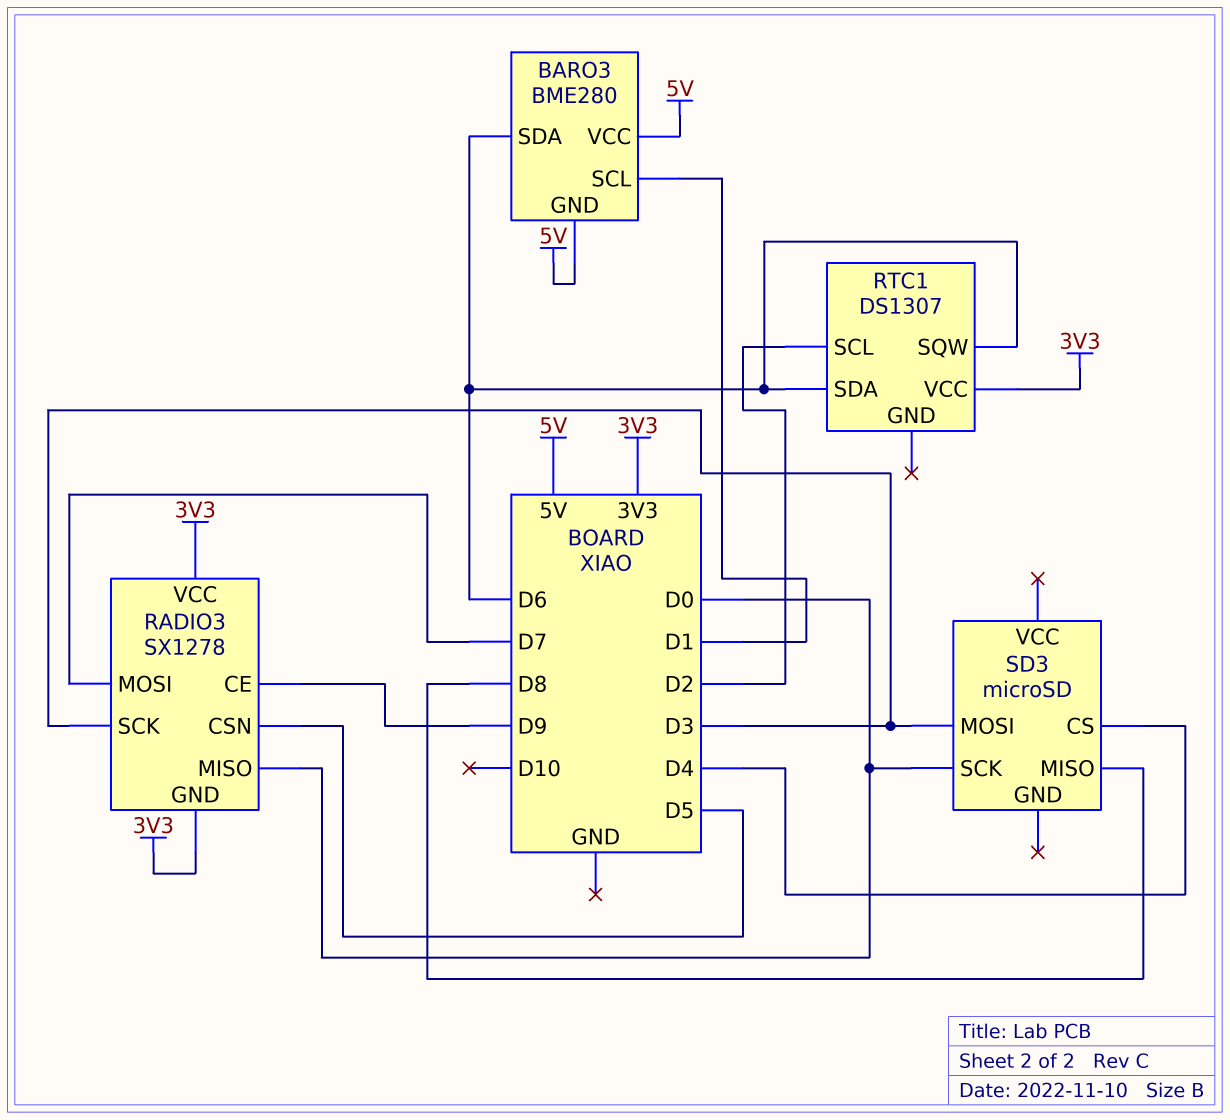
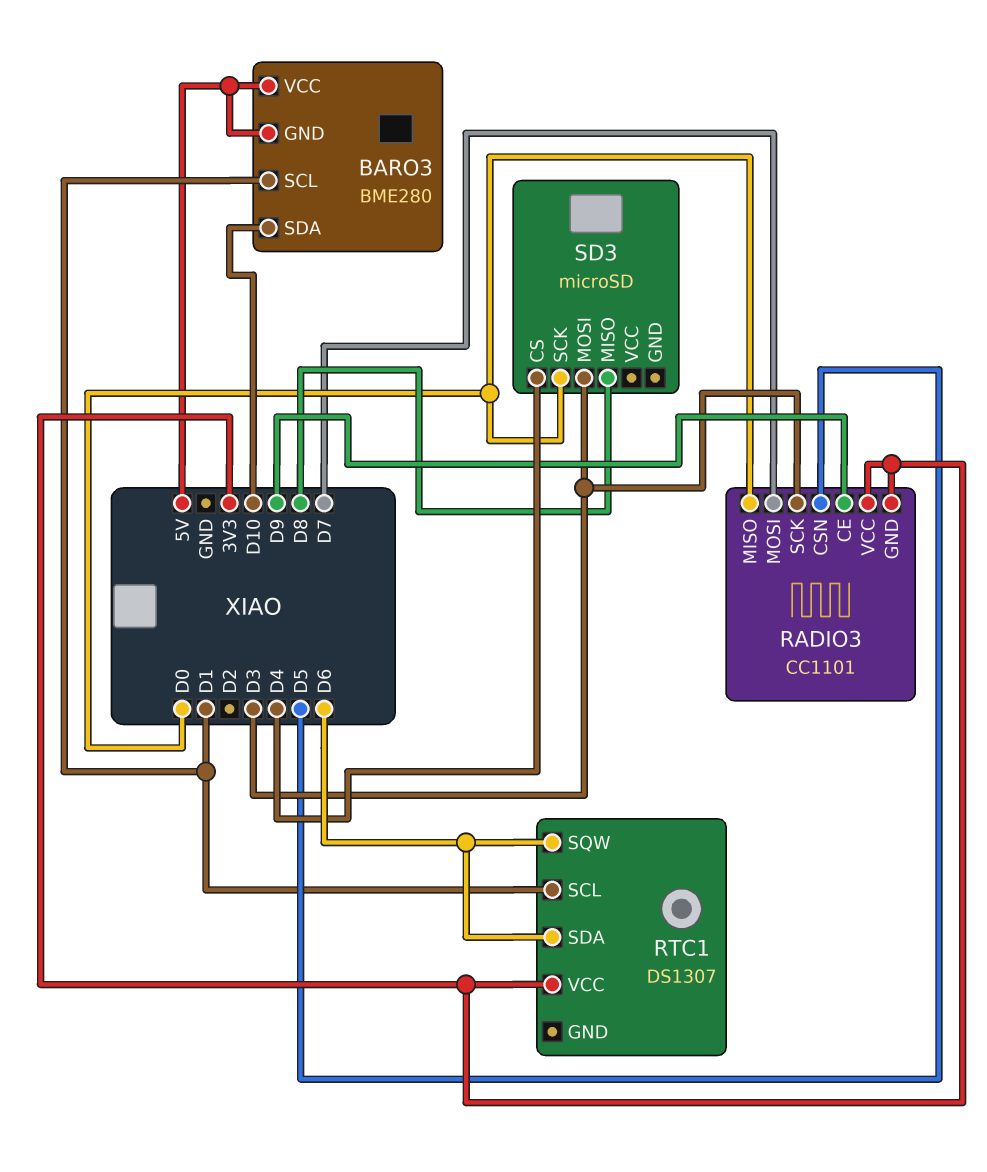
BARO3 pin SDA: D6 -> D10
RADIO3: SX1278 -> CC1101
RTC1 pin SCL: D2 -> D1

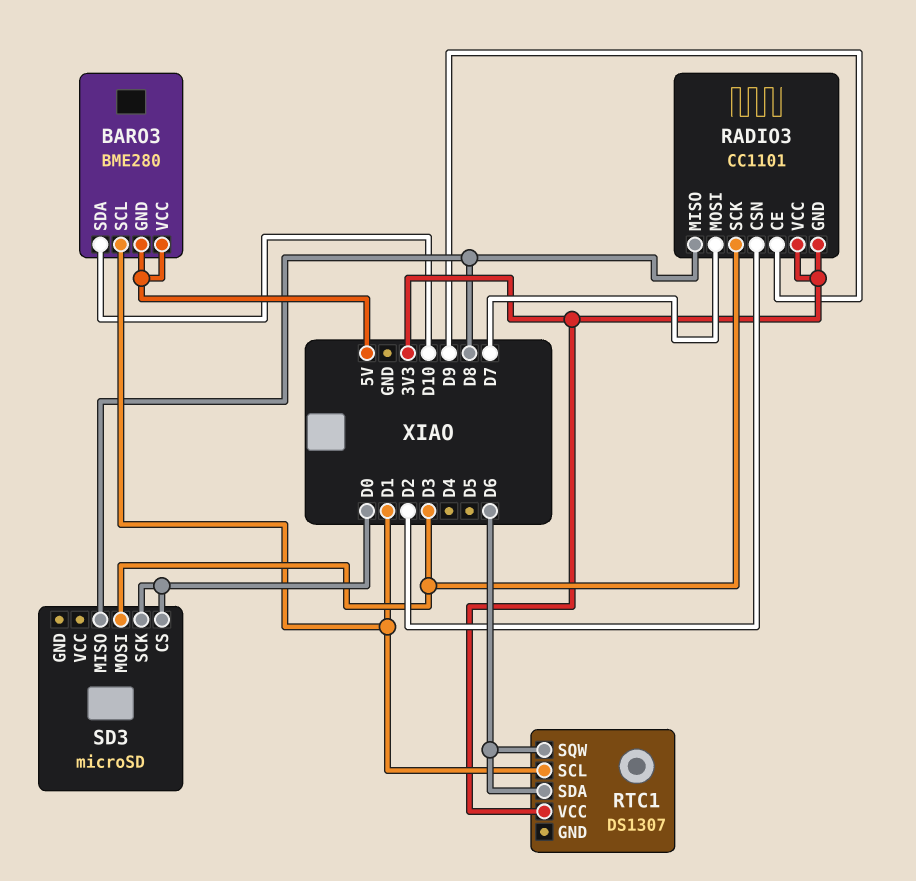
RADIO3 pin CSN: D5 -> D2
RADIO3 pin MISO: D0 -> D8
SD3 pin CS: D4 -> D0

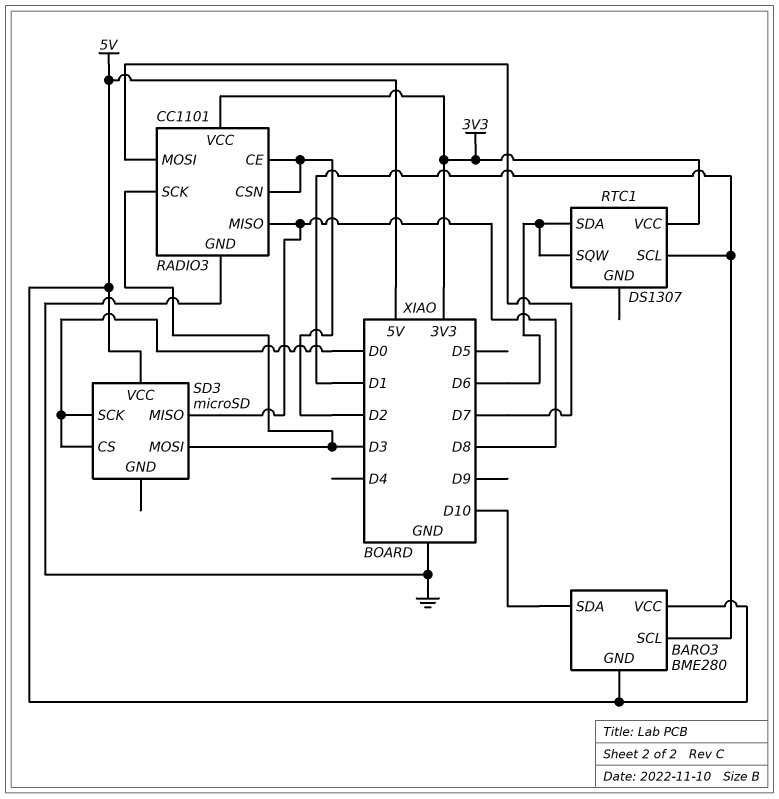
RADIO3 pin CE: D9 -> D2
RADIO3 pin GND: 3V3 -> GND
SD3 pin VCC: none -> 5V

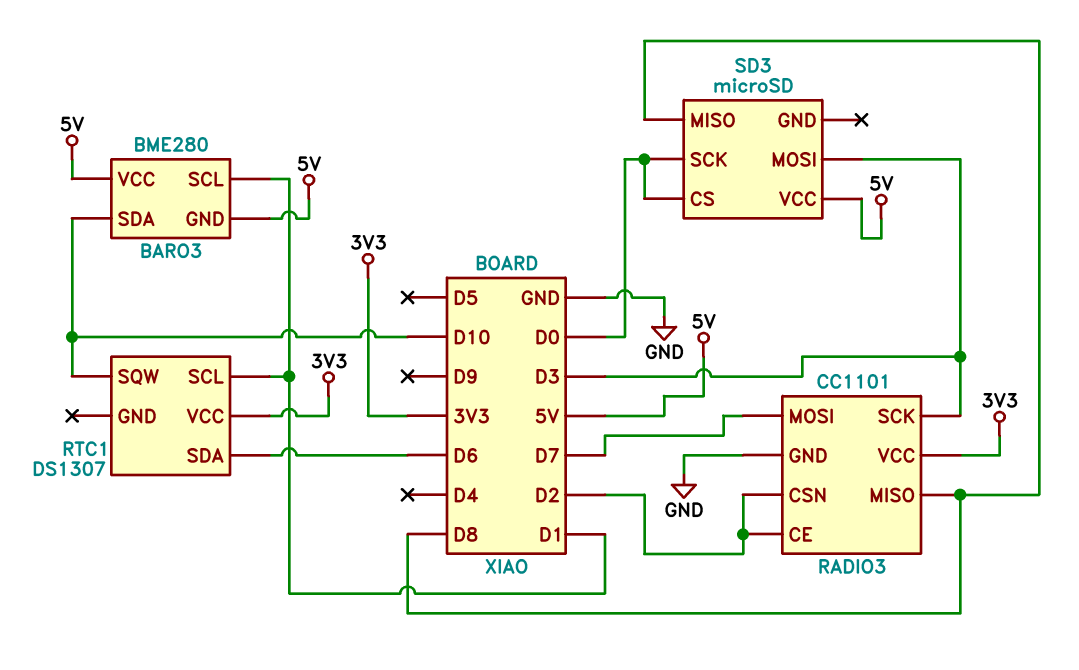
RTC1 pin SQW: D6 -> D10

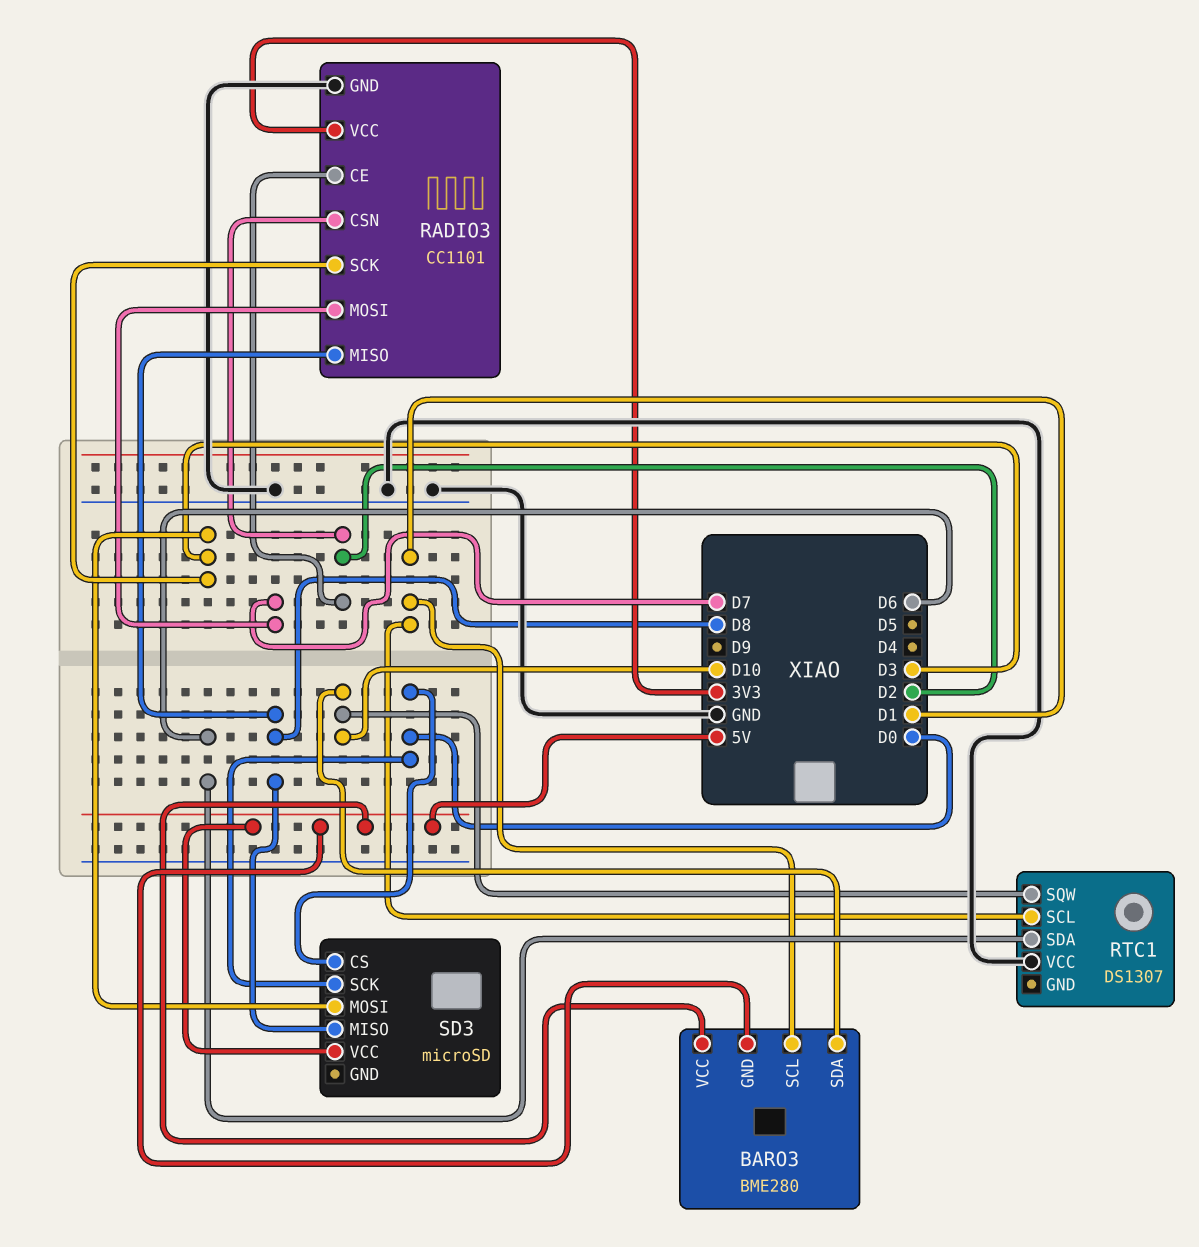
RTC1 pin VCC: 3V3 -> GND

